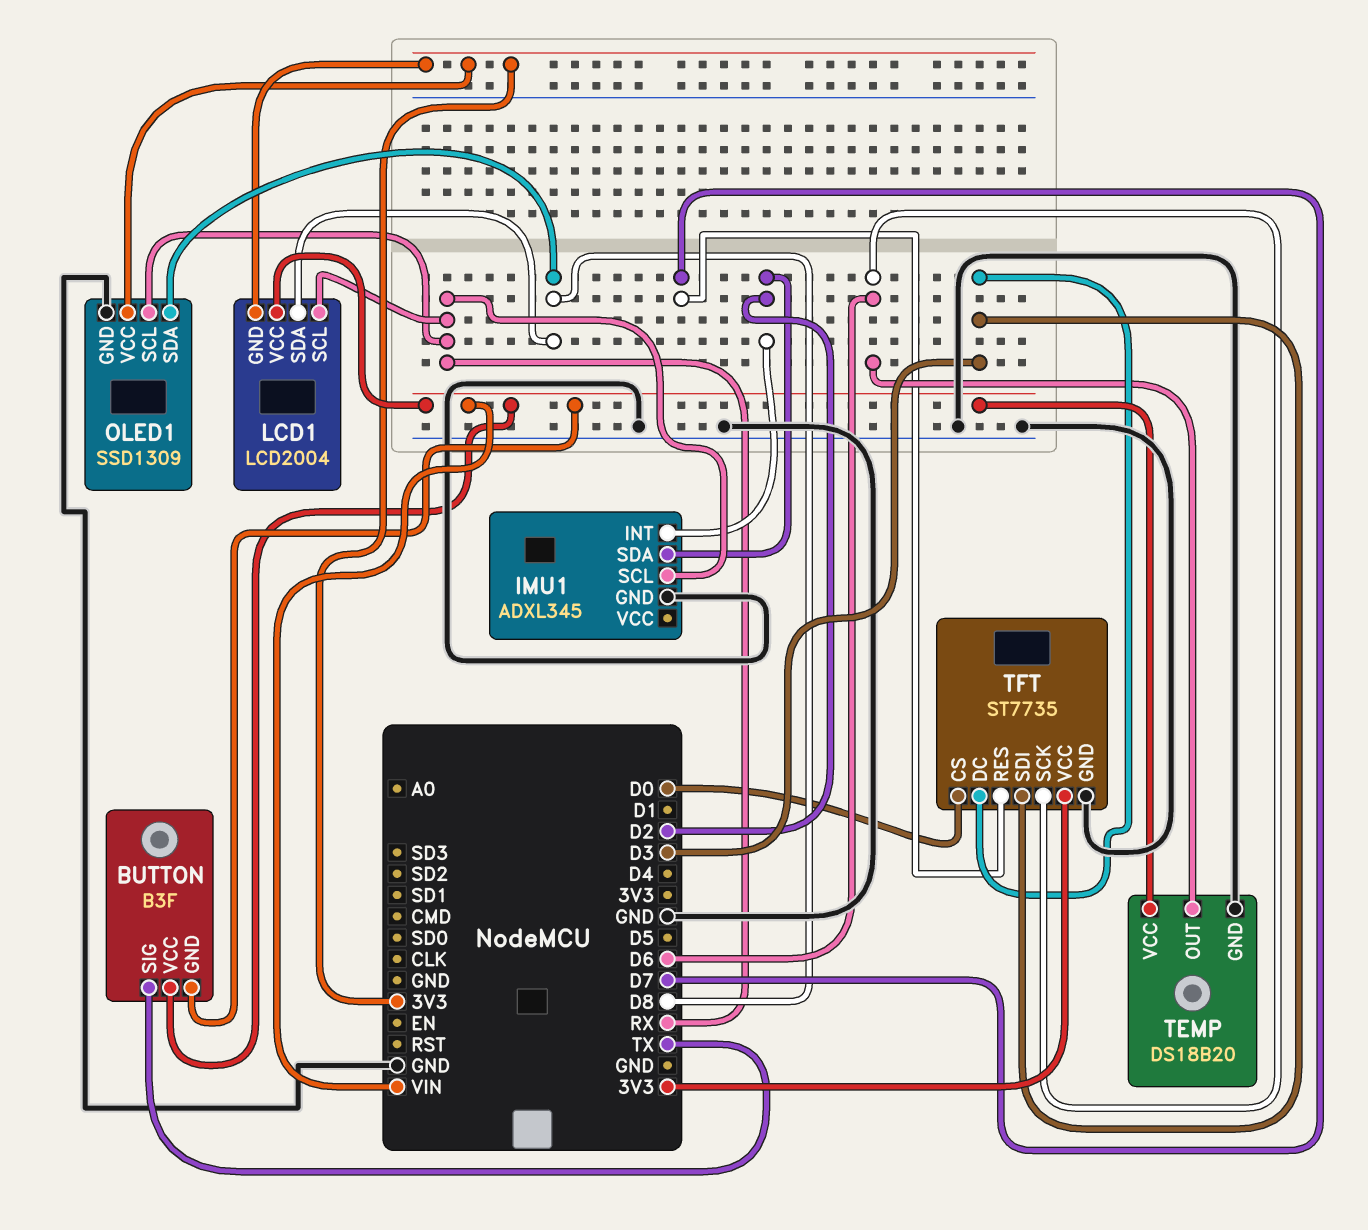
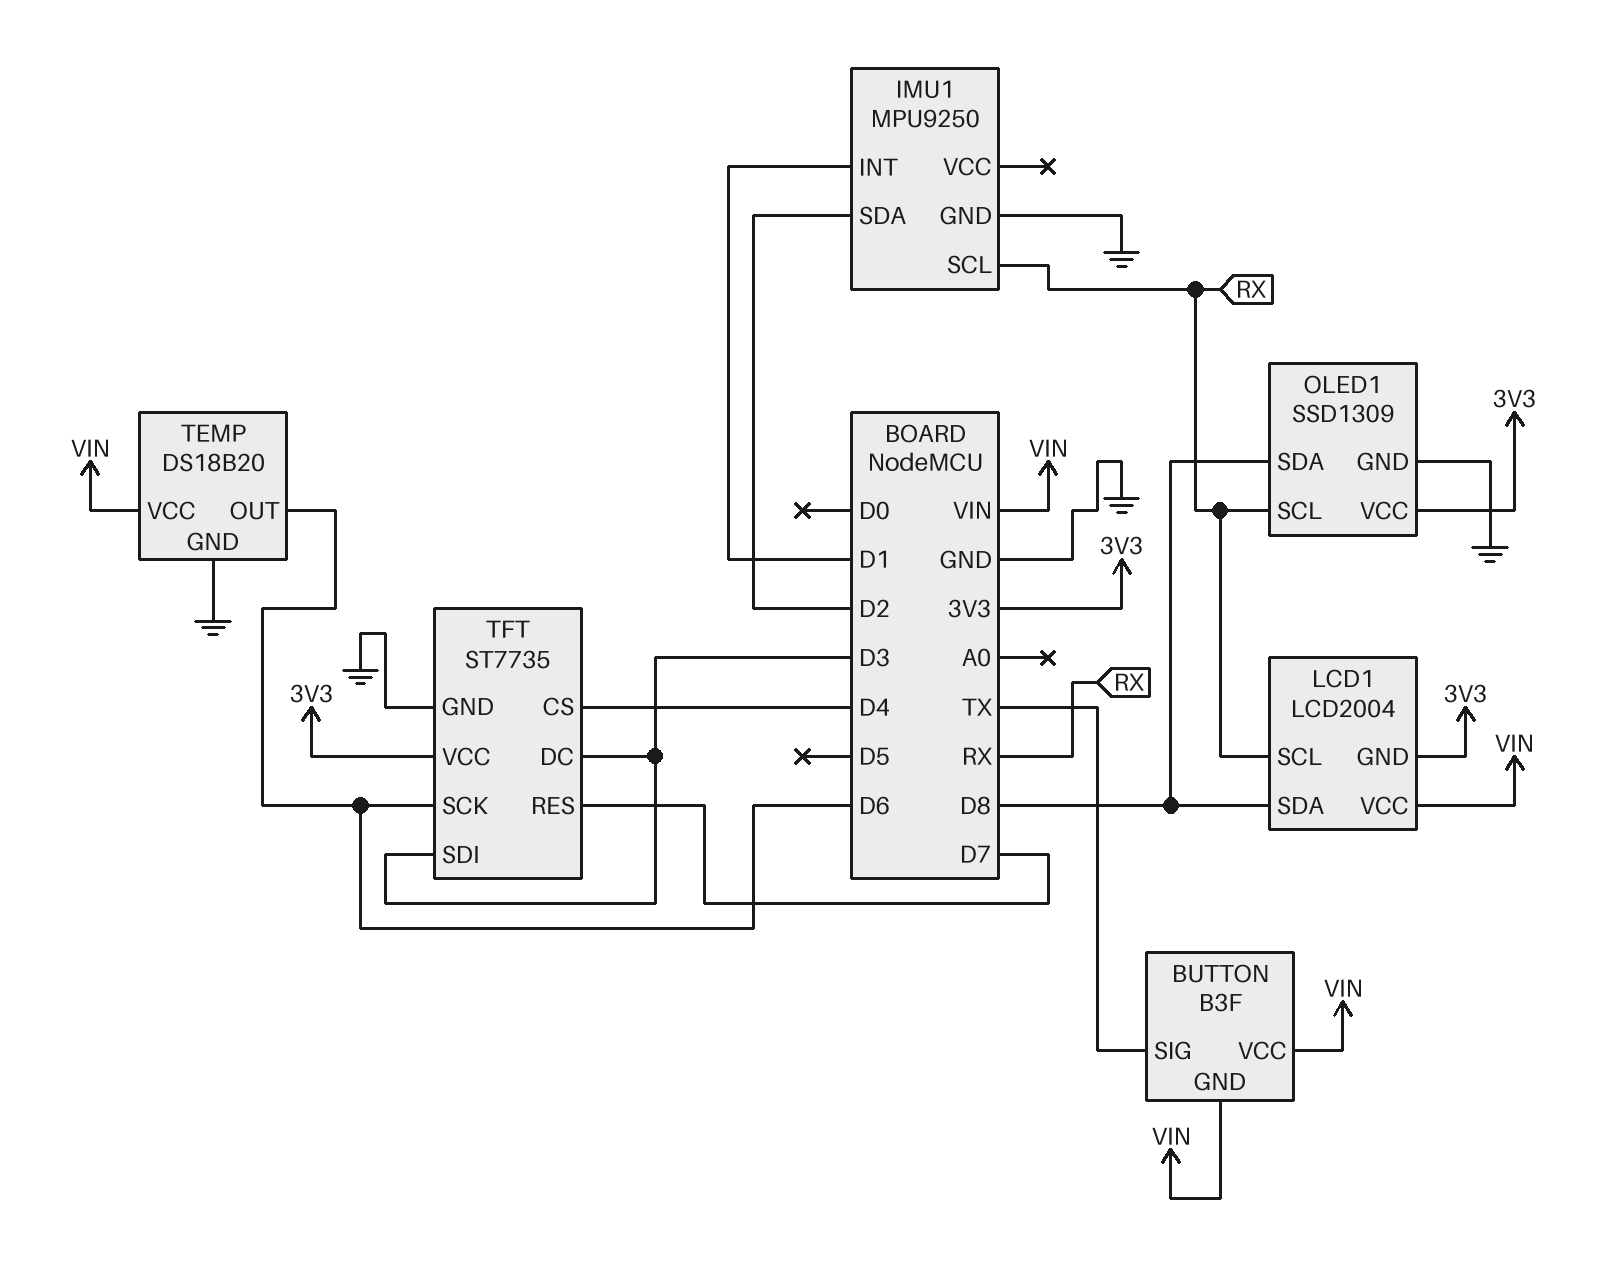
IMU1: ADXL345 -> MPU9250
IMU1 pin INT: D2 -> D1
TFT pin CS: D0 -> D4

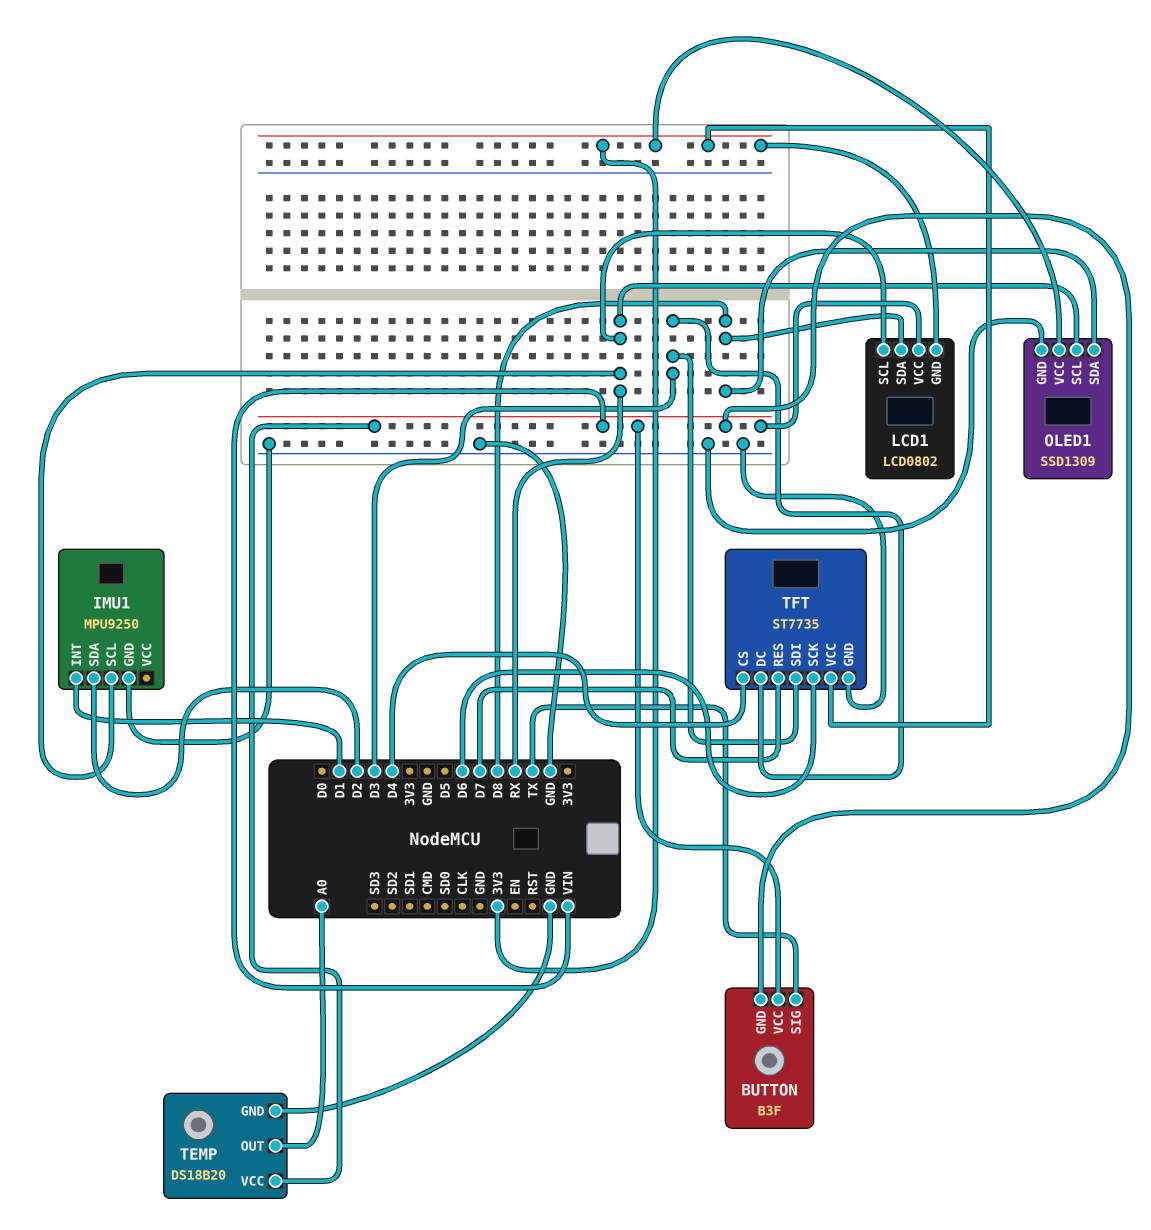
LCD1: LCD2004 -> LCD0802
TEMP pin OUT: D6 -> A0

